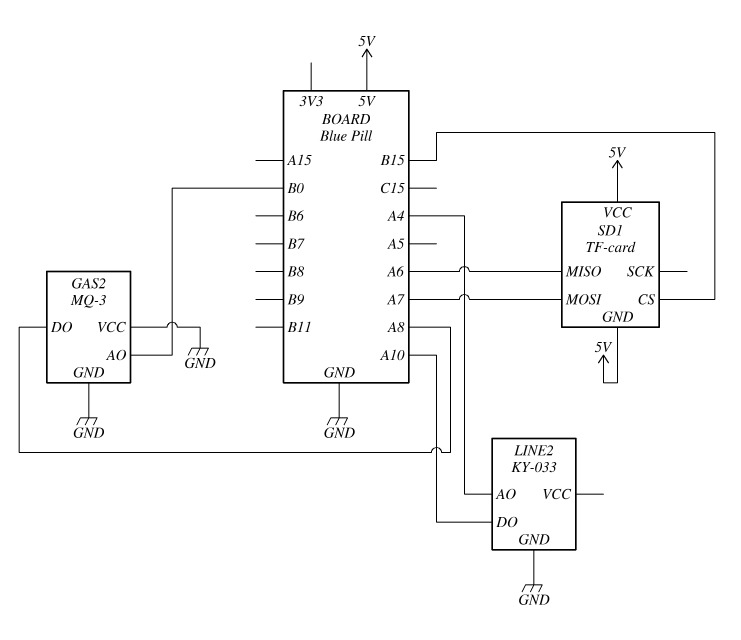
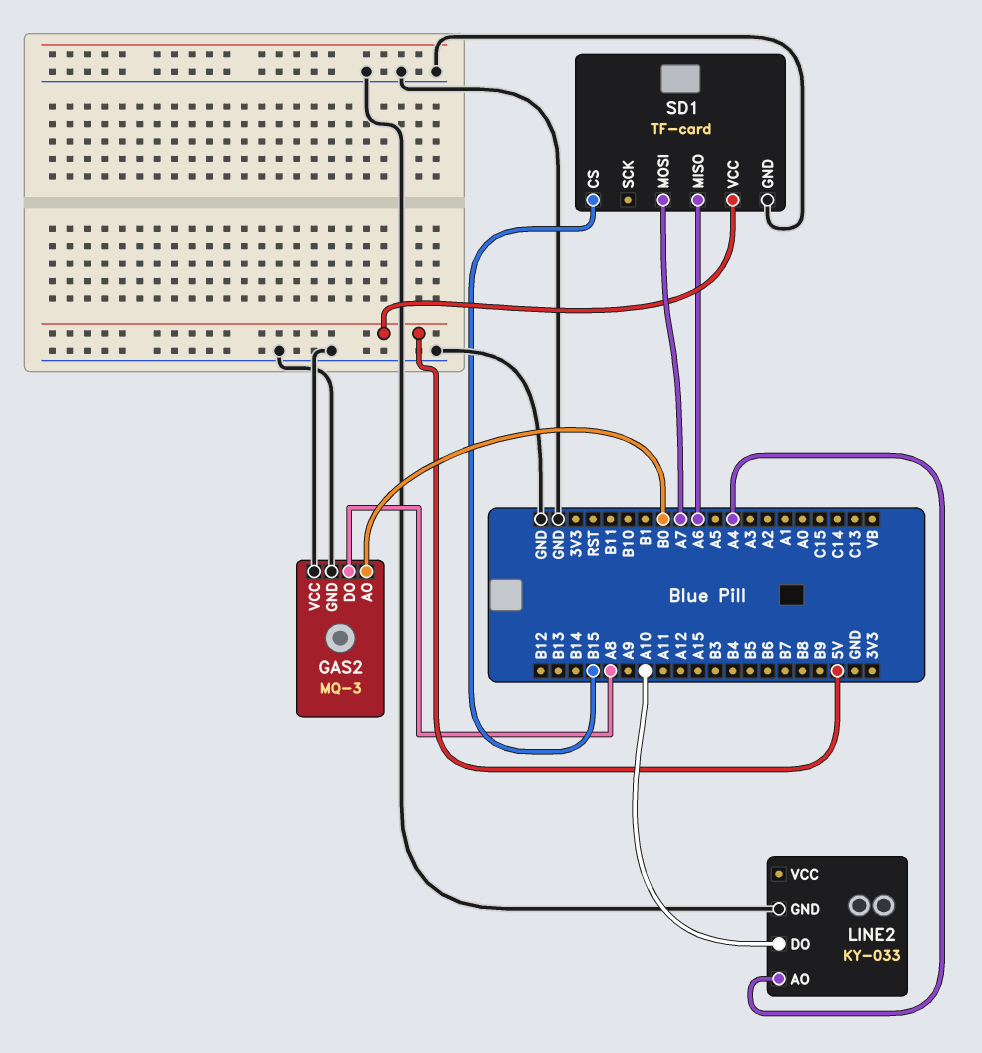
SD1 pin GND: 5V -> GND

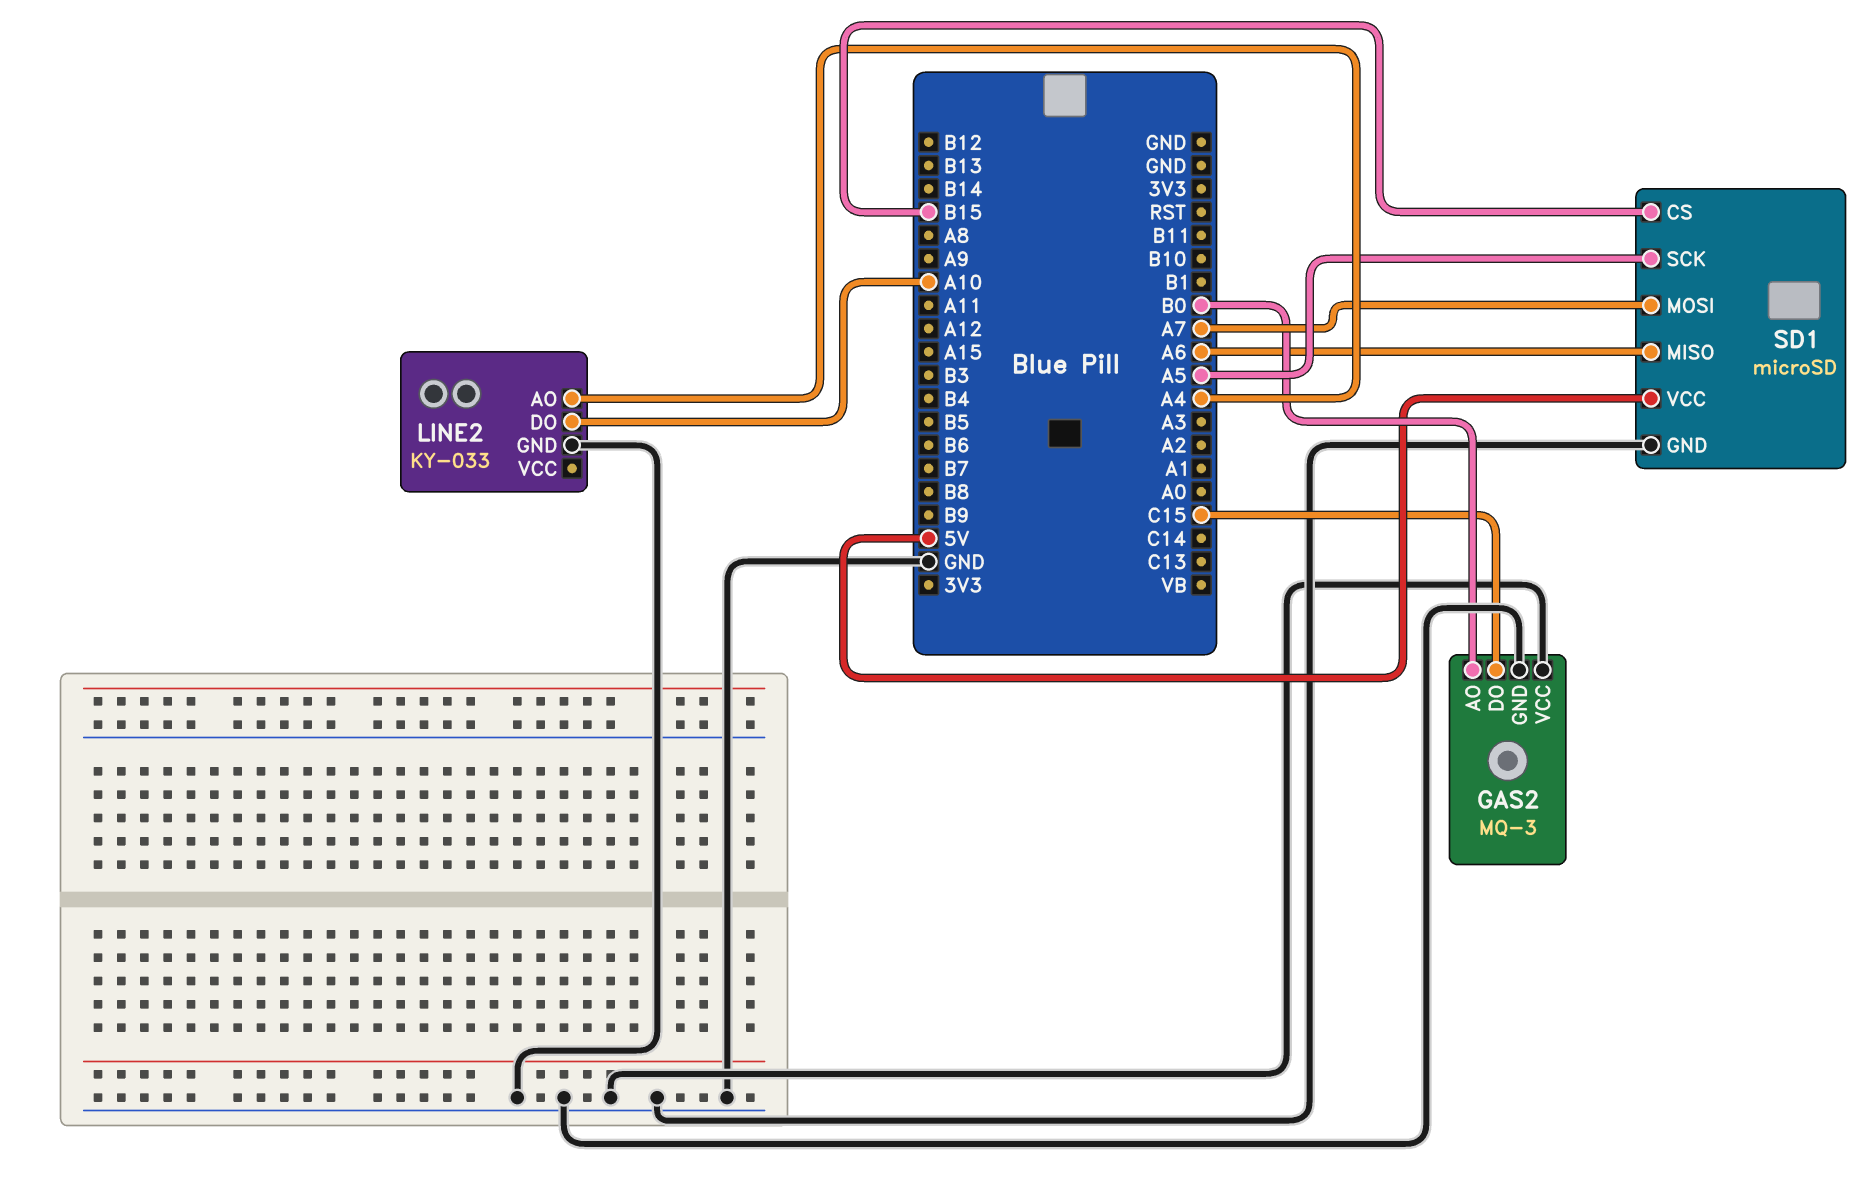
GAS2 pin DO: A8 -> C15
SD1: TF-card -> microSD
SD1 pin SCK: none -> A5

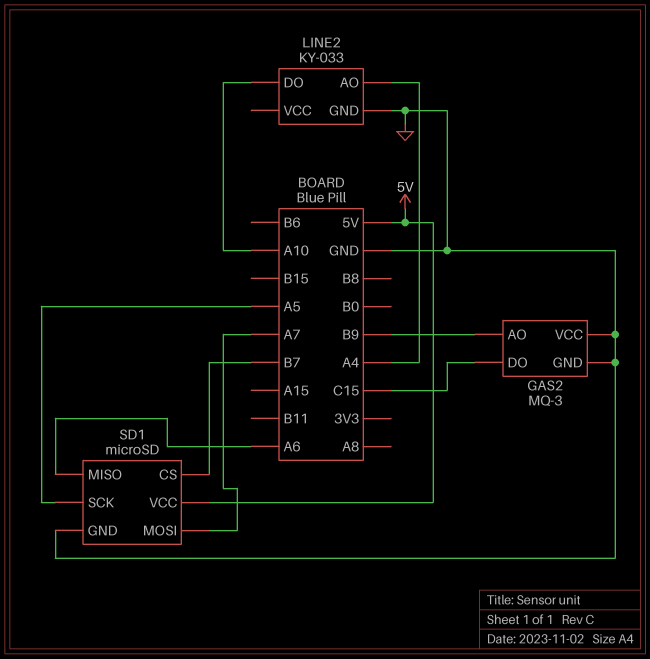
GAS2 pin AO: B0 -> B9
SD1 pin CS: B15 -> B7

